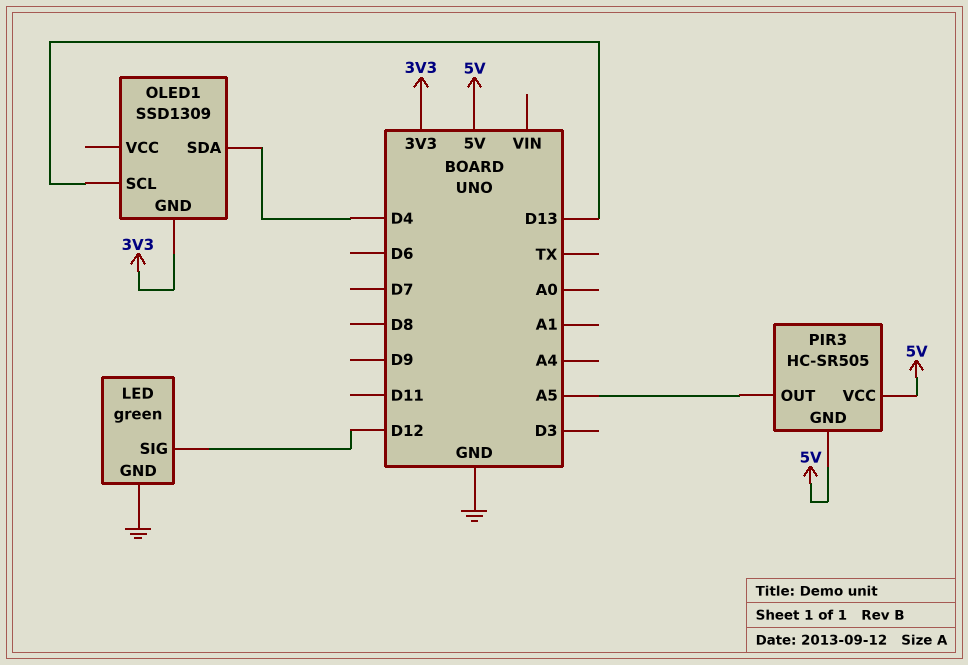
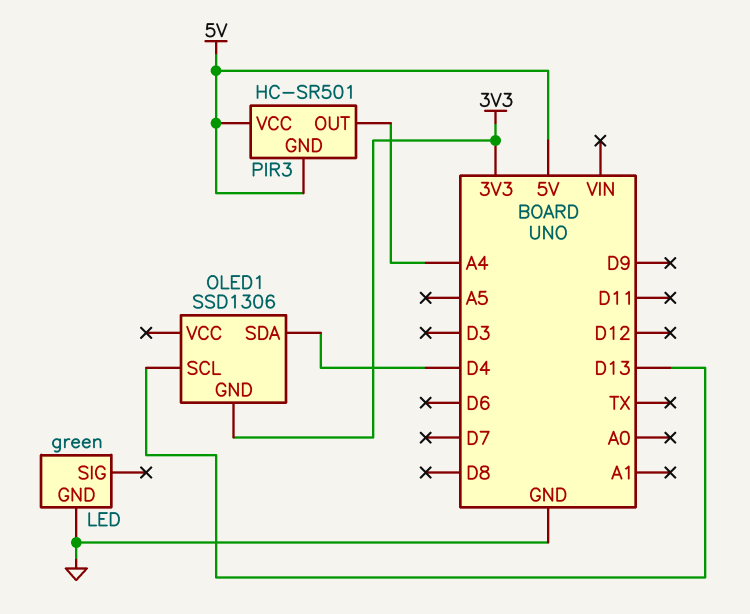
LED pin SIG: D12 -> none
OLED1: SSD1309 -> SSD1306
PIR3: HC-SR505 -> HC-SR501
PIR3 pin OUT: A5 -> A4

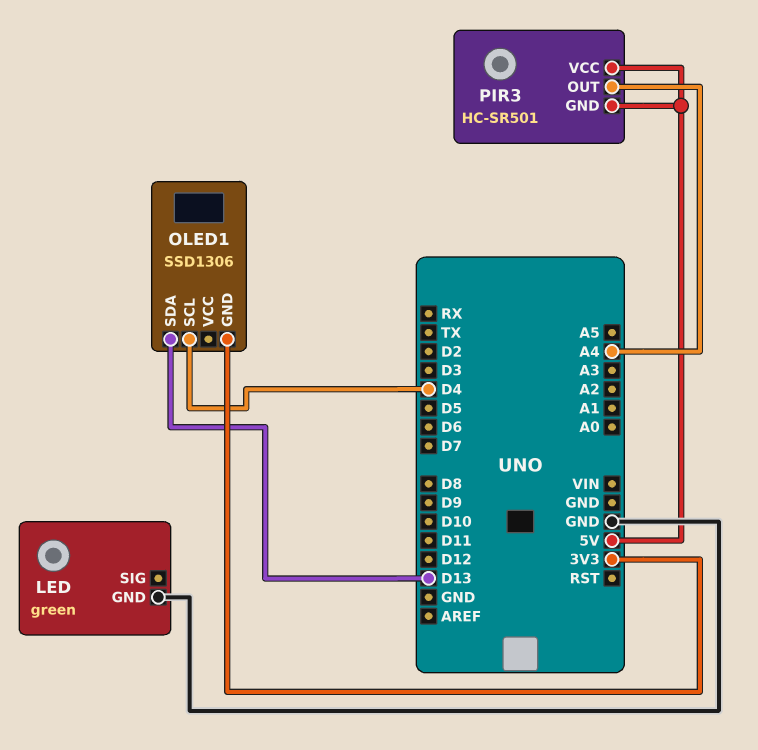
OLED1 pin SCL: D13 -> D4
OLED1 pin SDA: D4 -> D13

